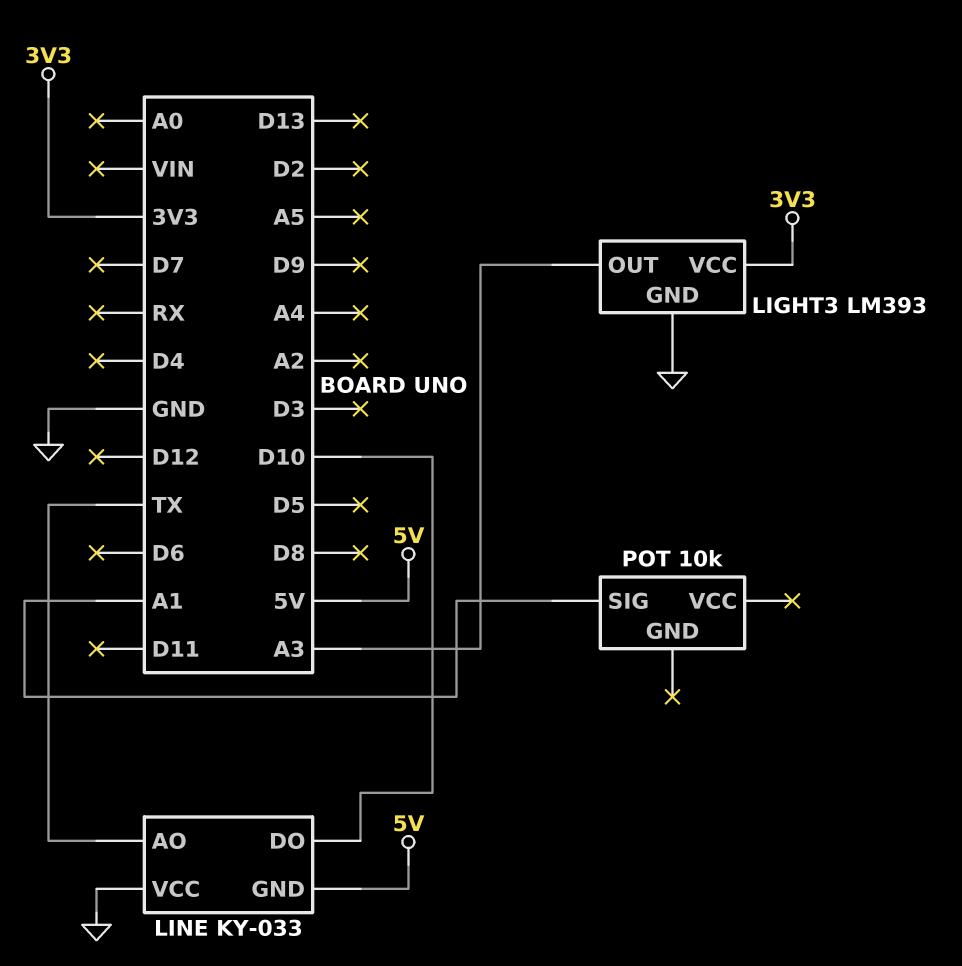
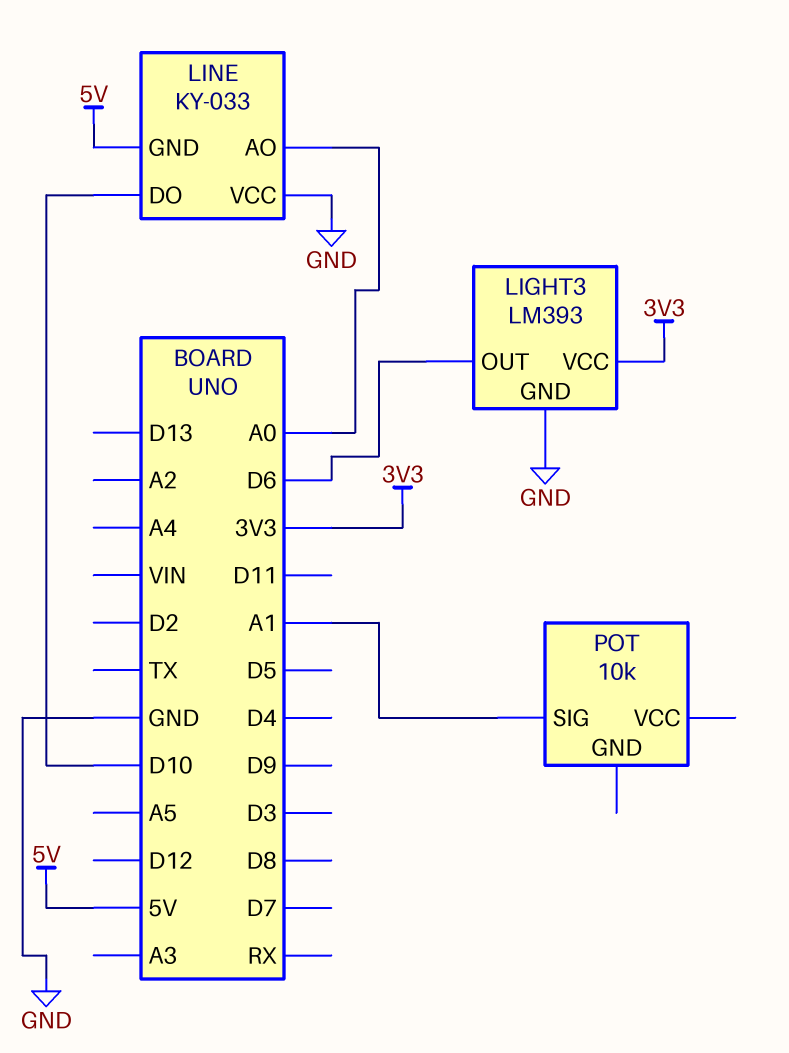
LIGHT3 pin OUT: A3 -> D6
LINE pin AO: TX -> A0

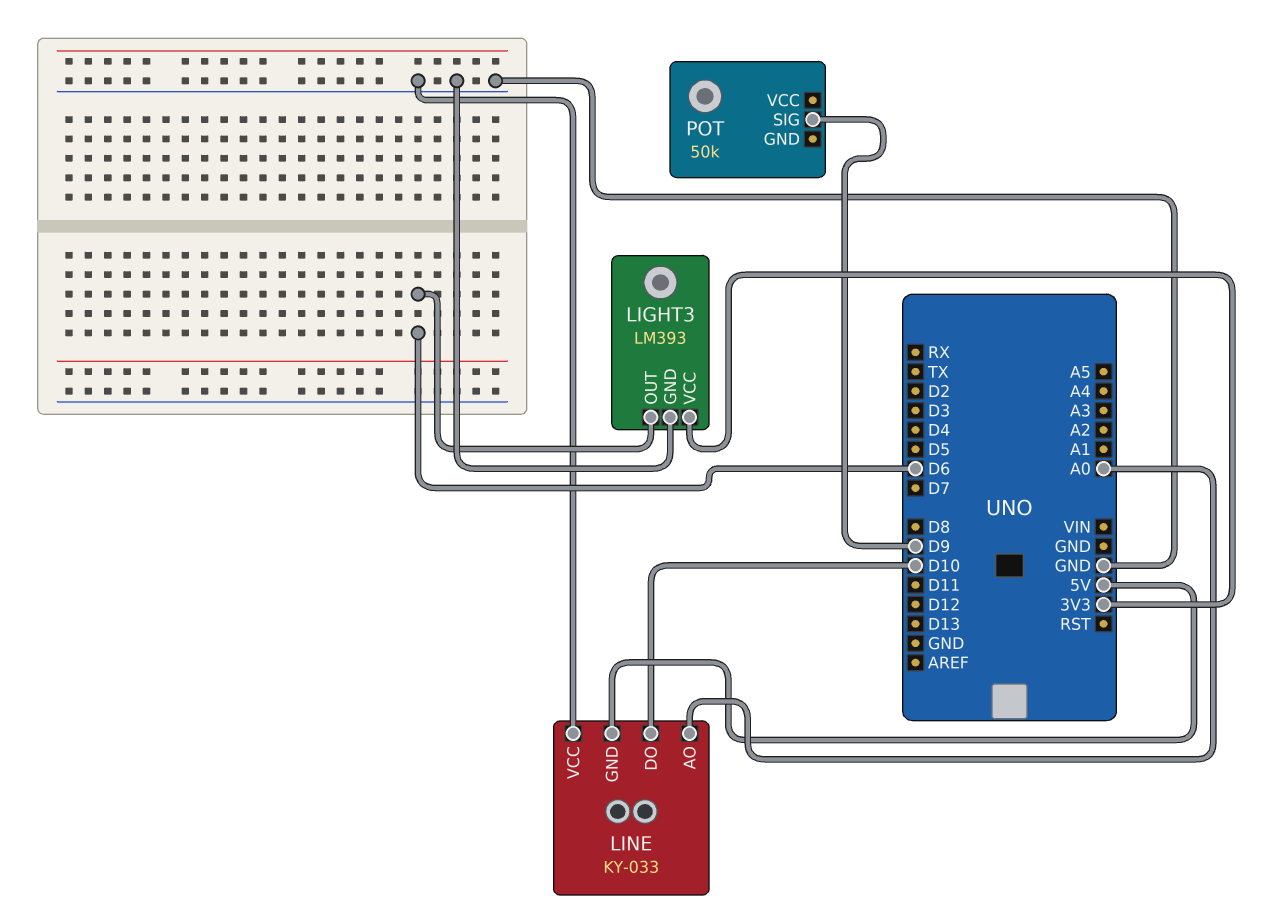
POT: 10k -> 50k
POT pin SIG: A1 -> D9

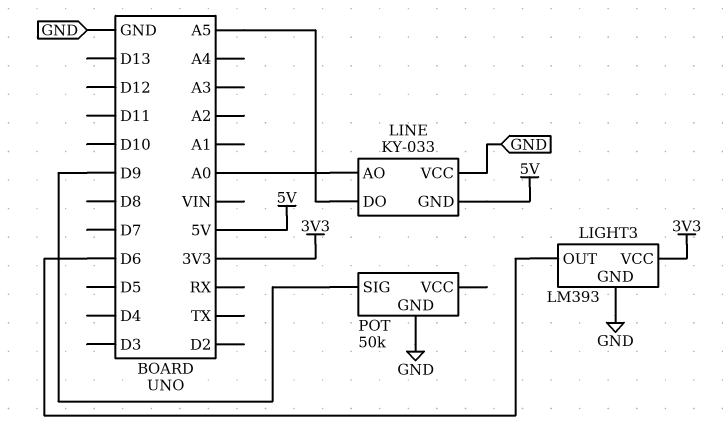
LINE pin DO: D10 -> A5
POT pin GND: none -> GND

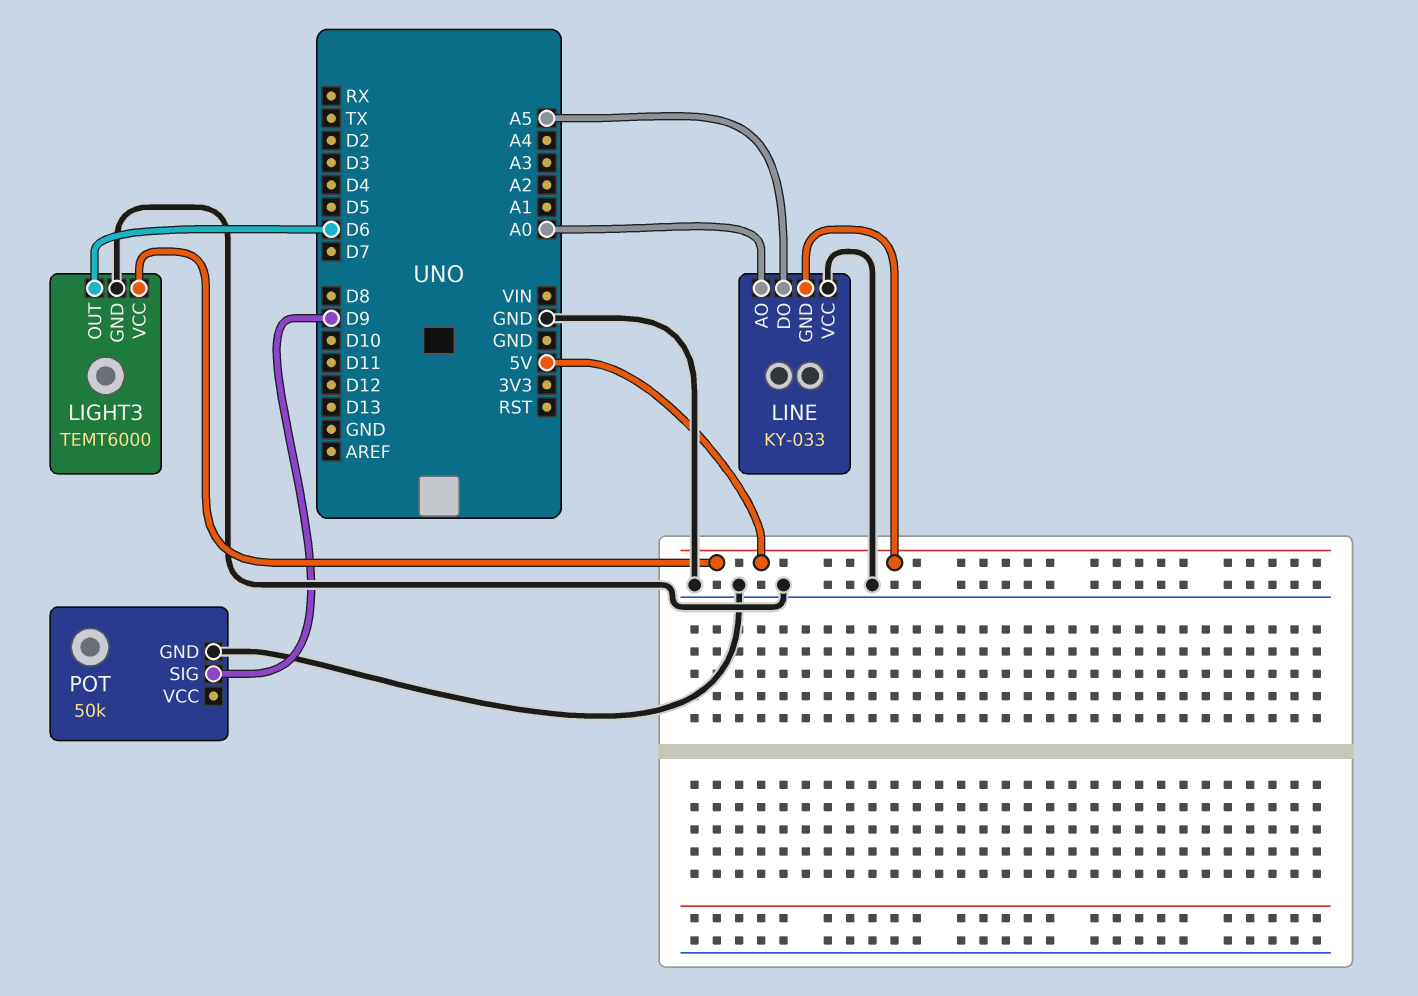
LIGHT3: LM393 -> TEMT6000
LIGHT3 pin VCC: 3V3 -> 5V

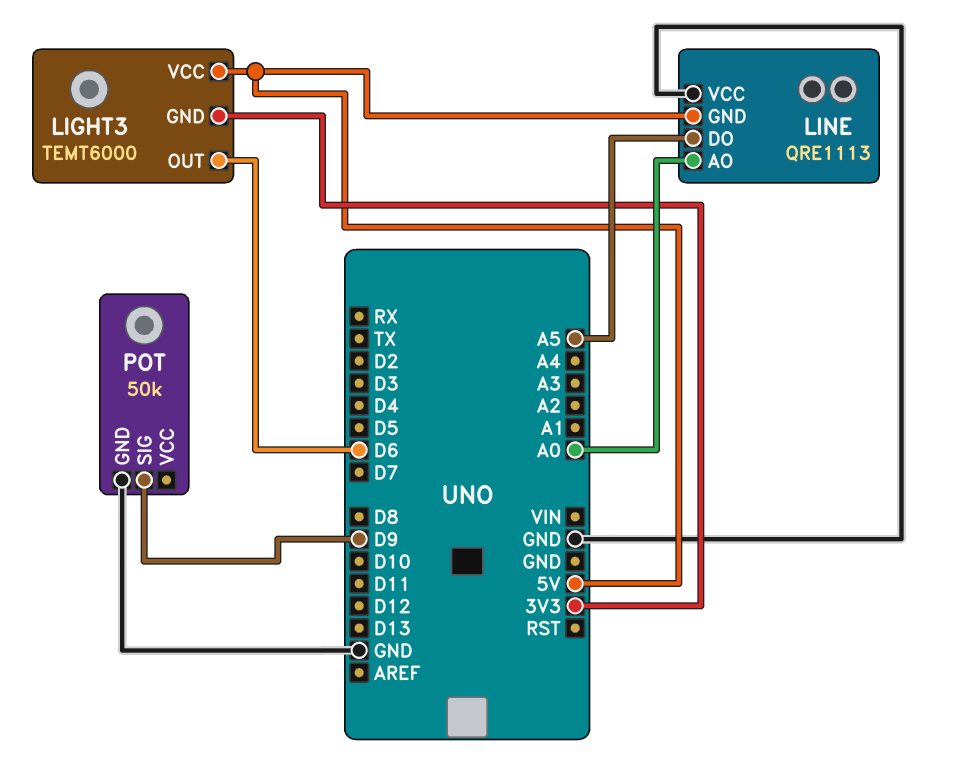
LIGHT3 pin GND: GND -> 3V3
LINE: KY-033 -> QRE1113

